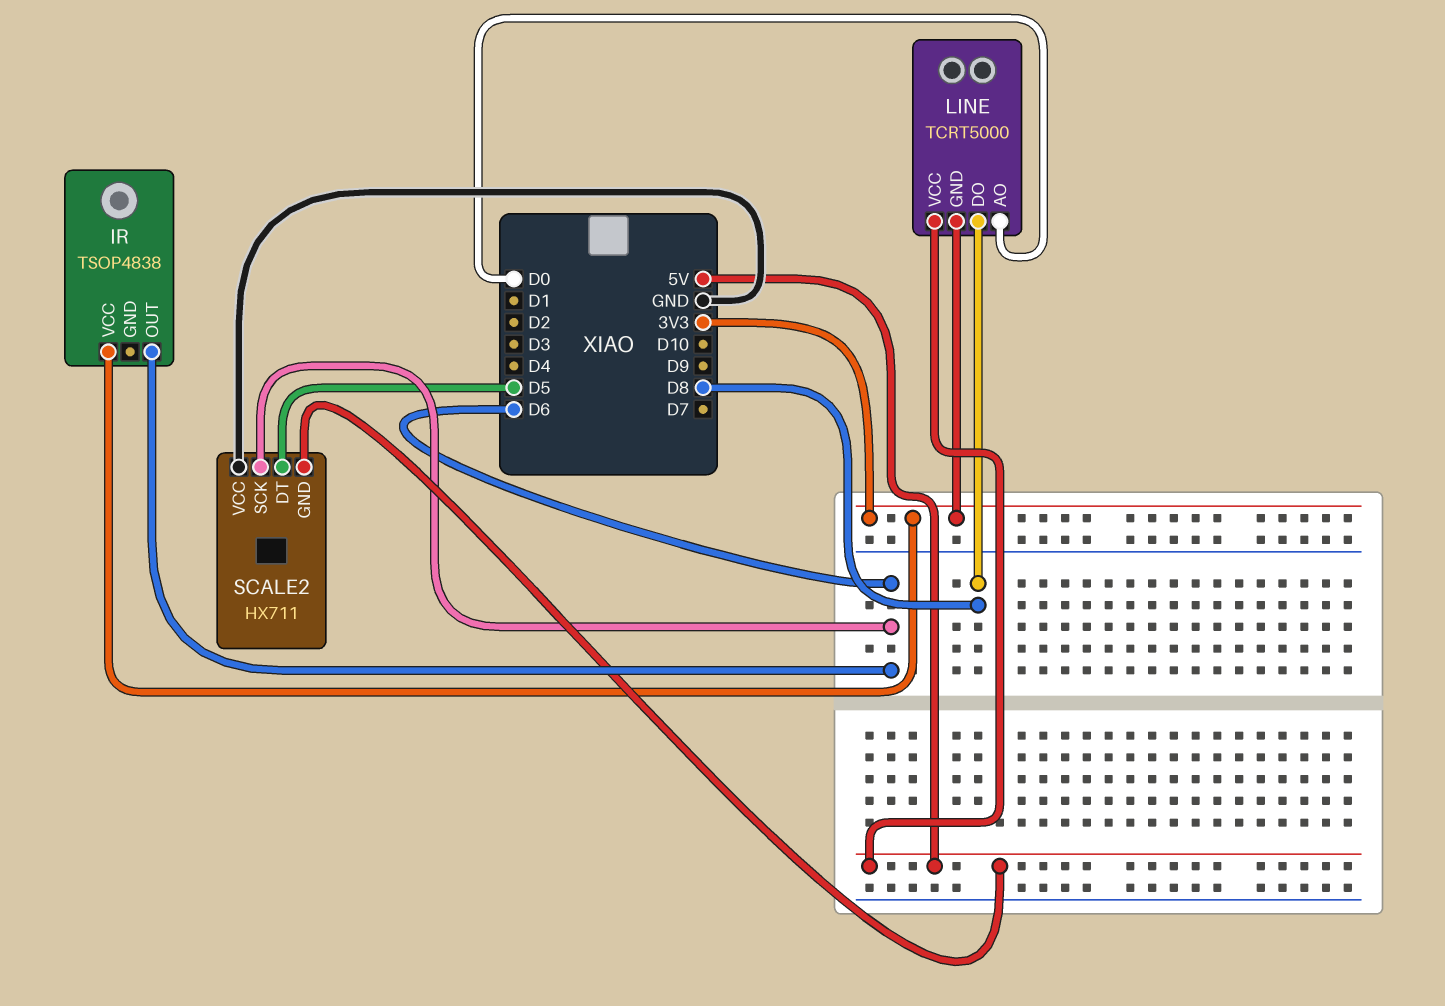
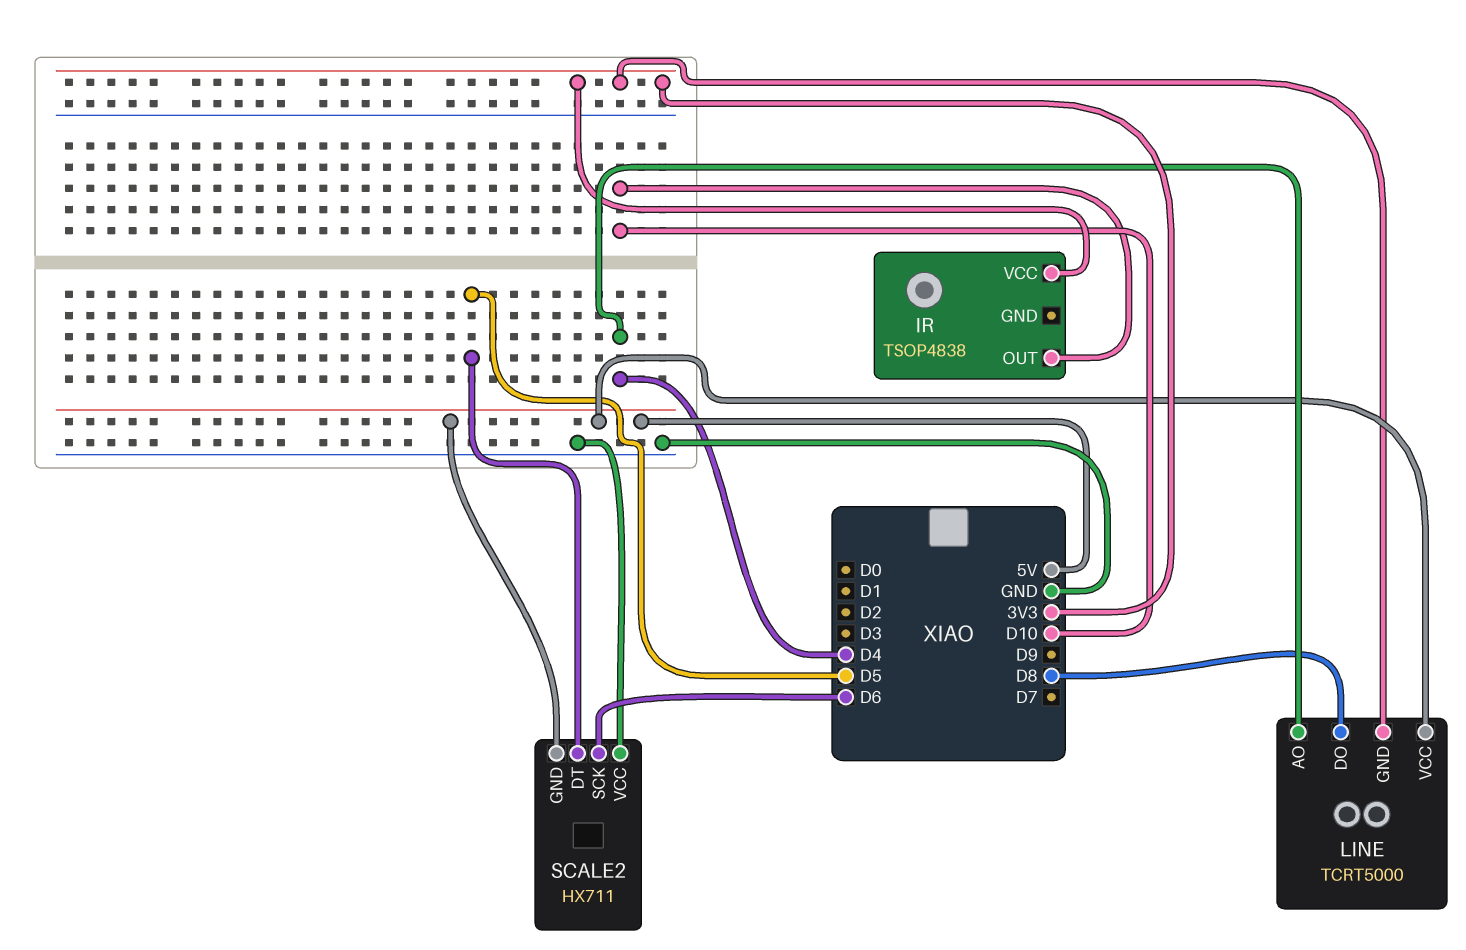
IR pin OUT: D6 -> D10
LINE pin AO: D0 -> D4

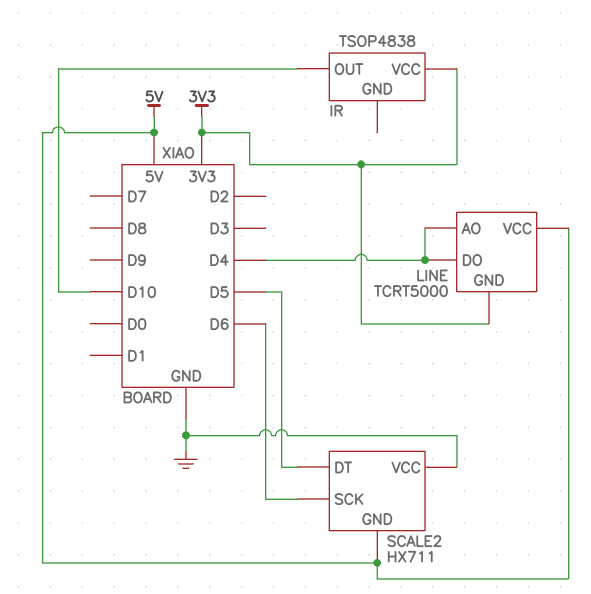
LINE pin DO: D8 -> D4

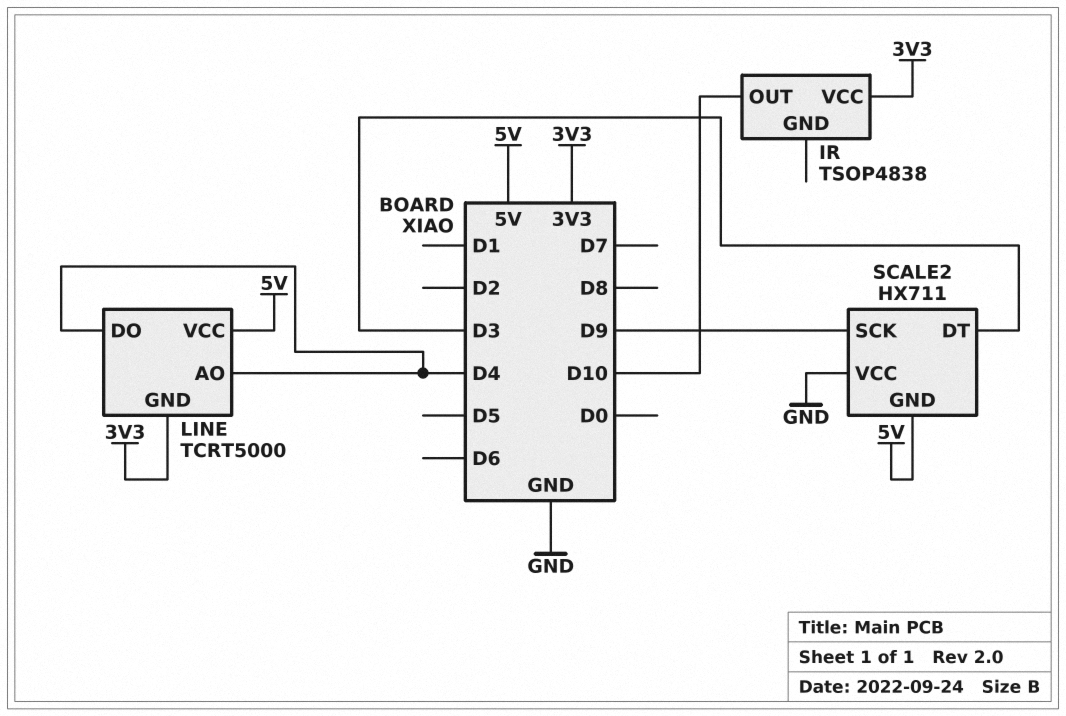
SCALE2 pin DT: D5 -> D3
SCALE2 pin SCK: D6 -> D9

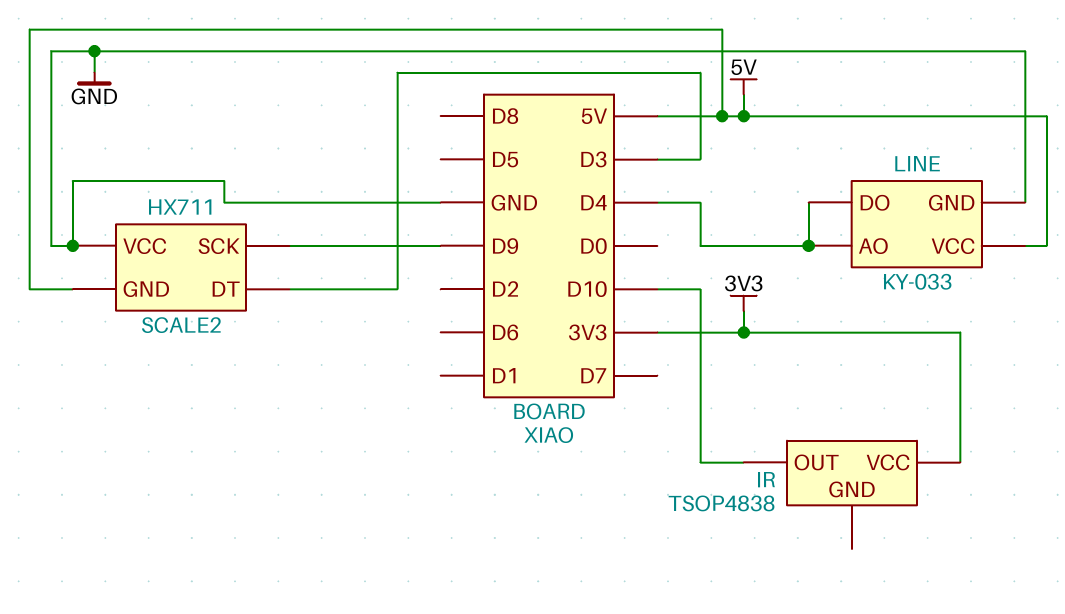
LINE: TCRT5000 -> KY-033
LINE pin GND: 3V3 -> GND

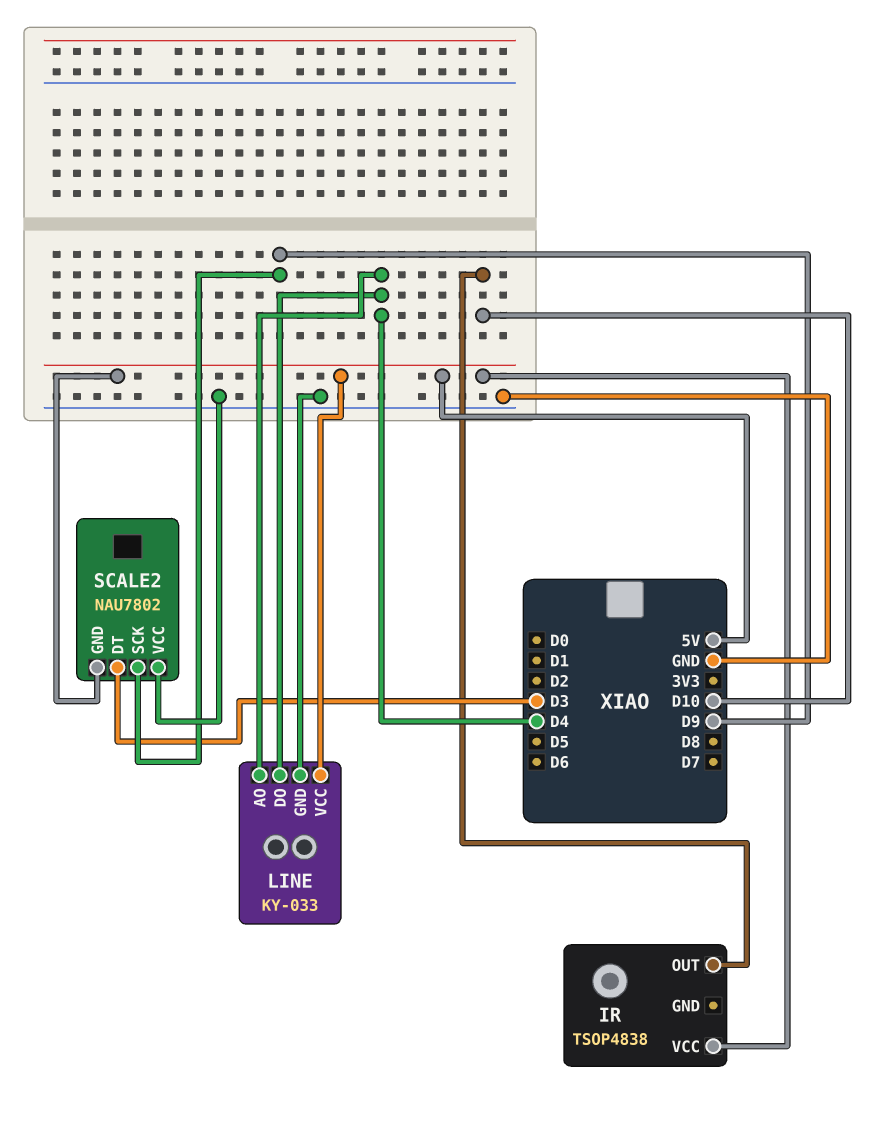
IR pin VCC: 3V3 -> 5V
SCALE2: HX711 -> NAU7802

